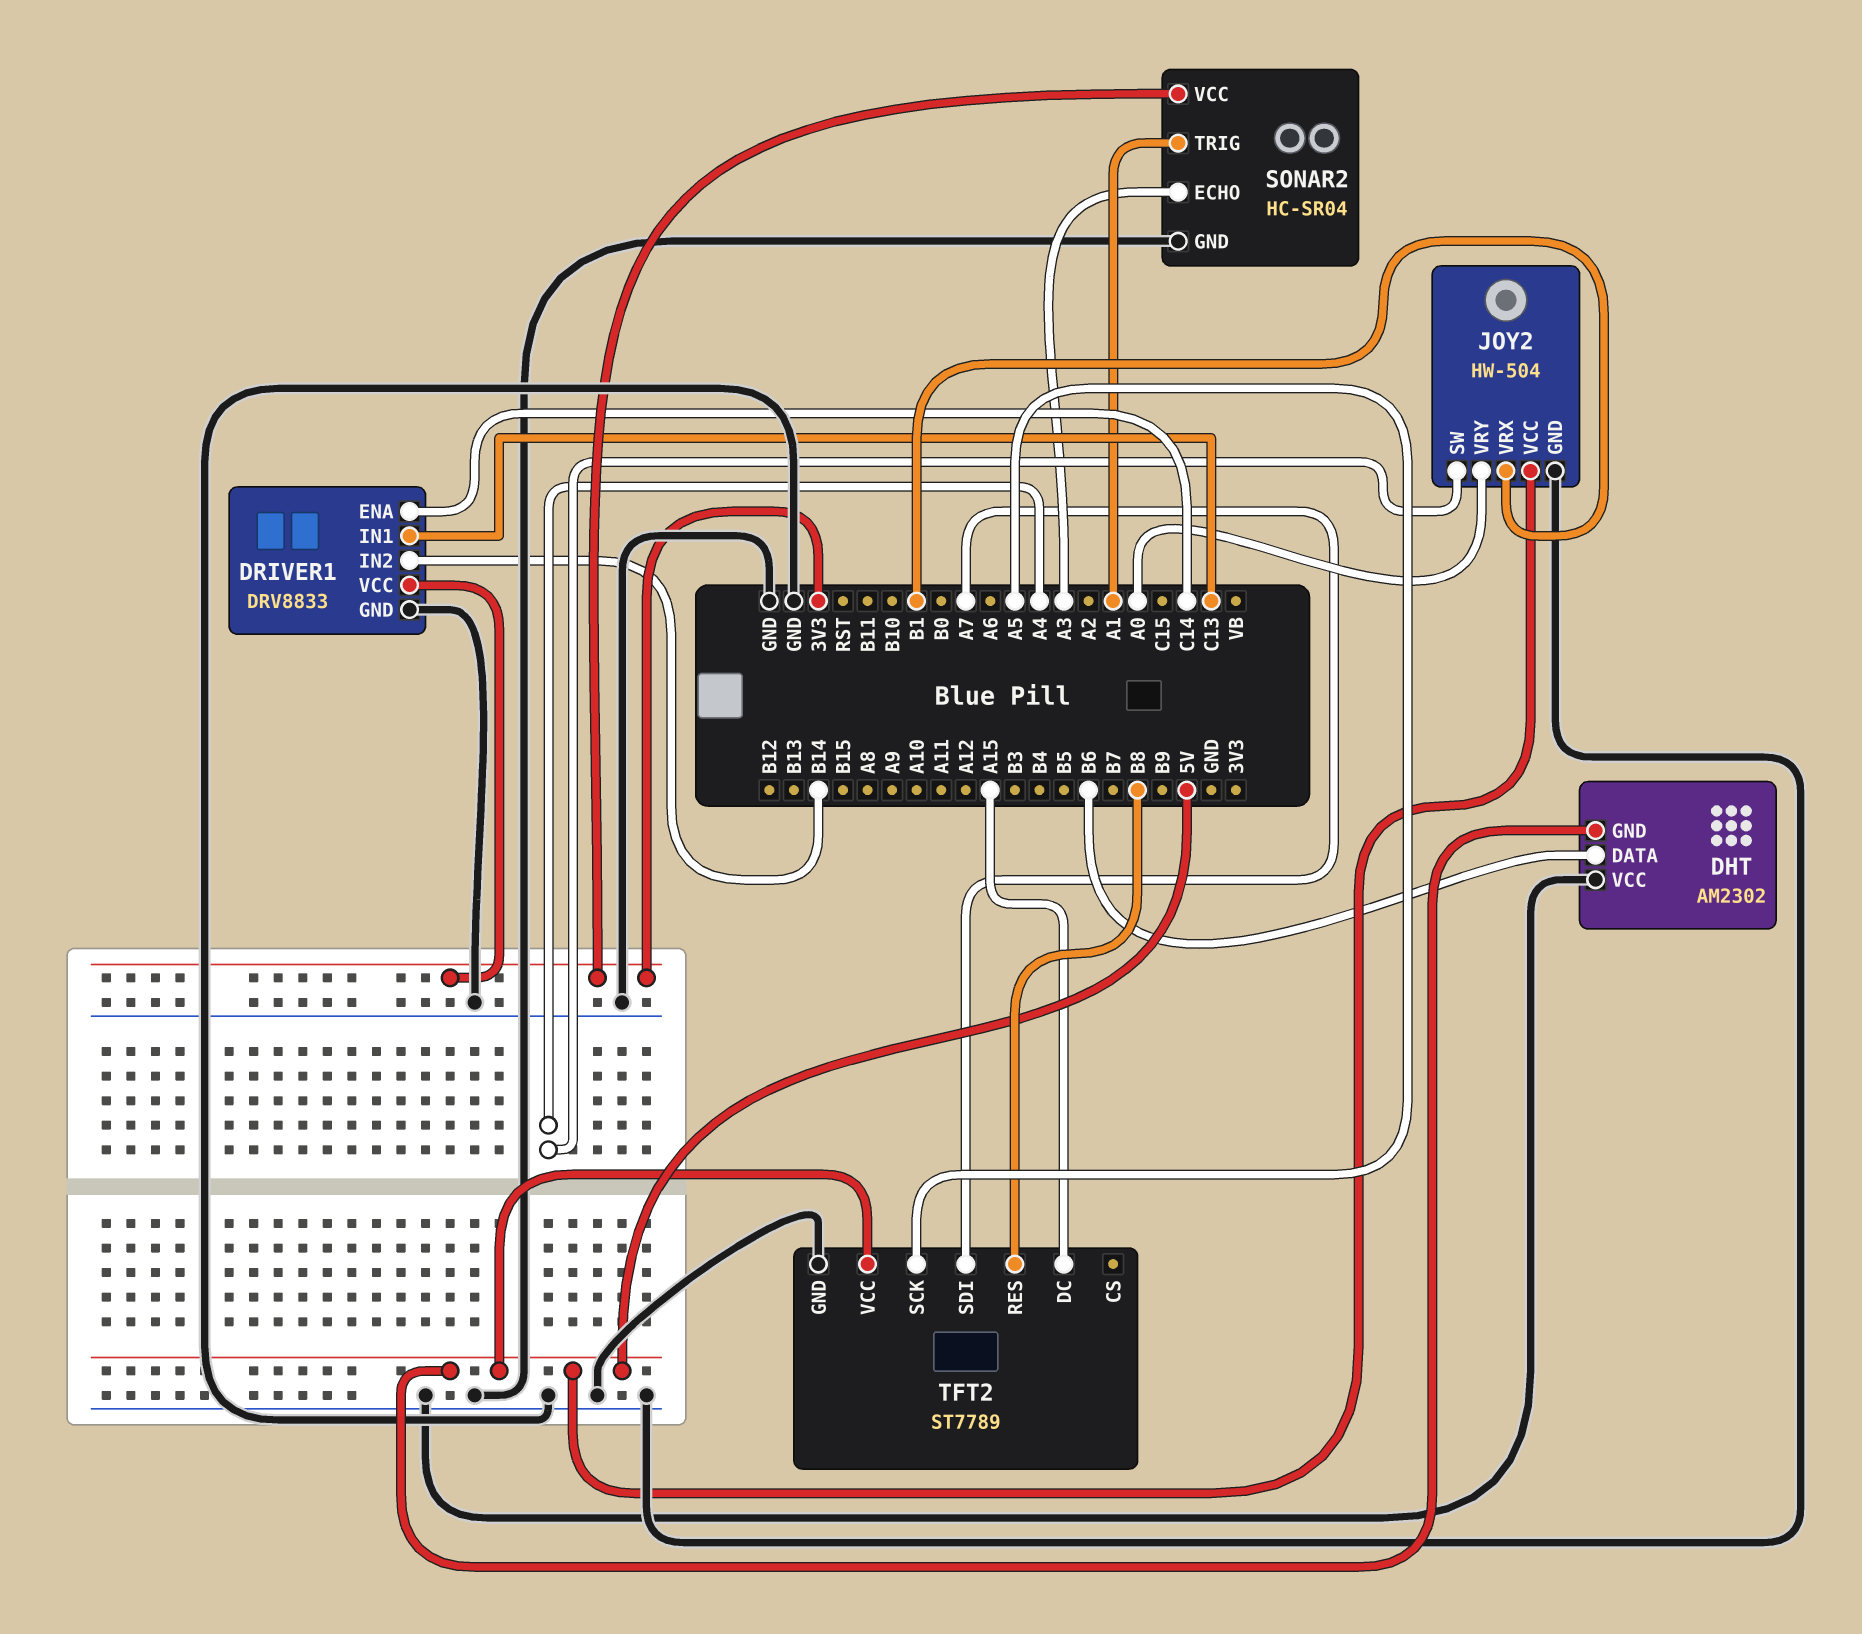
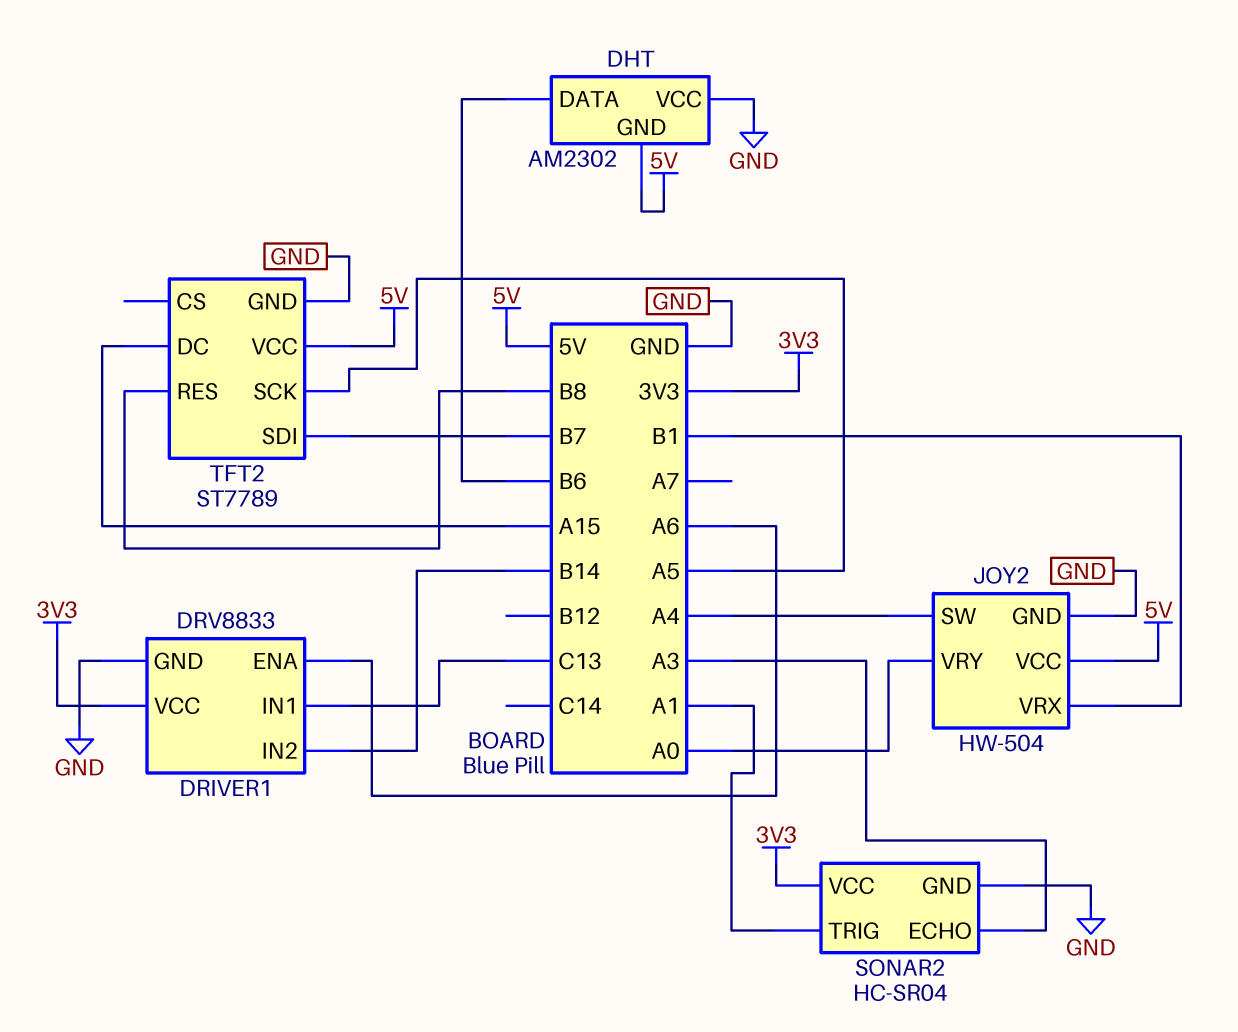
DRIVER1 pin ENA: C14 -> A6
TFT2 pin SDI: A7 -> B7

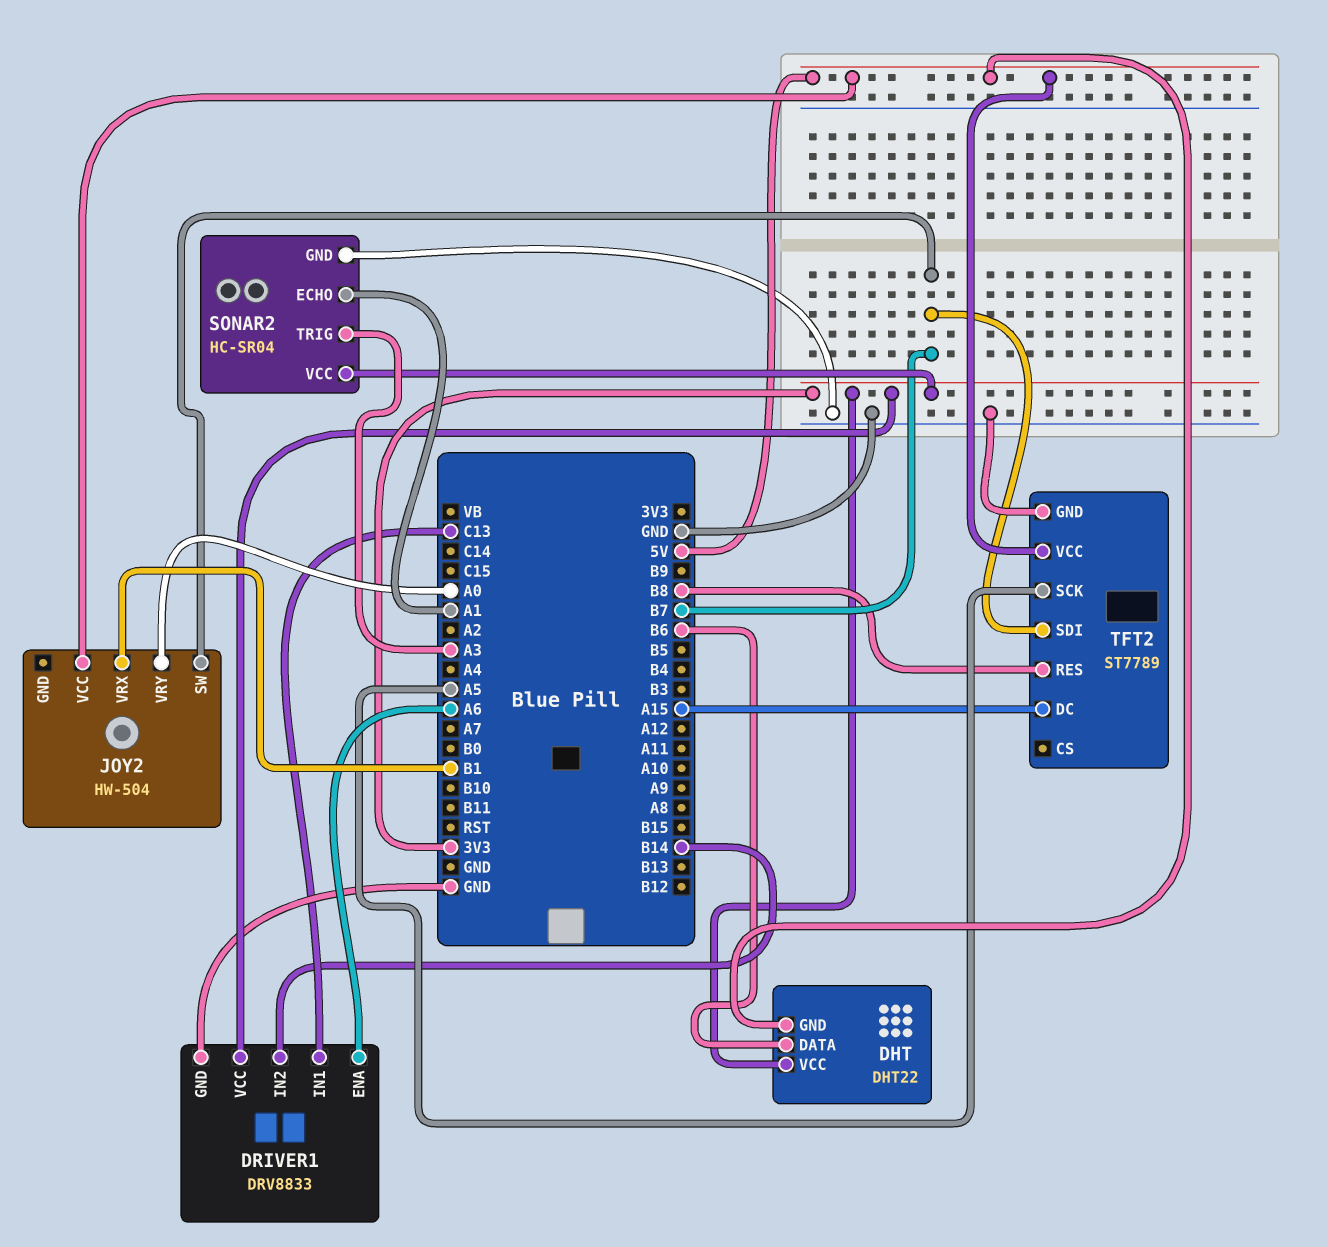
DHT: AM2302 -> DHT22
DHT pin VCC: GND -> 3V3
JOY2 pin GND: GND -> none
JOY2 pin SW: A4 -> B7
SONAR2 pin ECHO: A3 -> A1
SONAR2 pin TRIG: A1 -> A3

